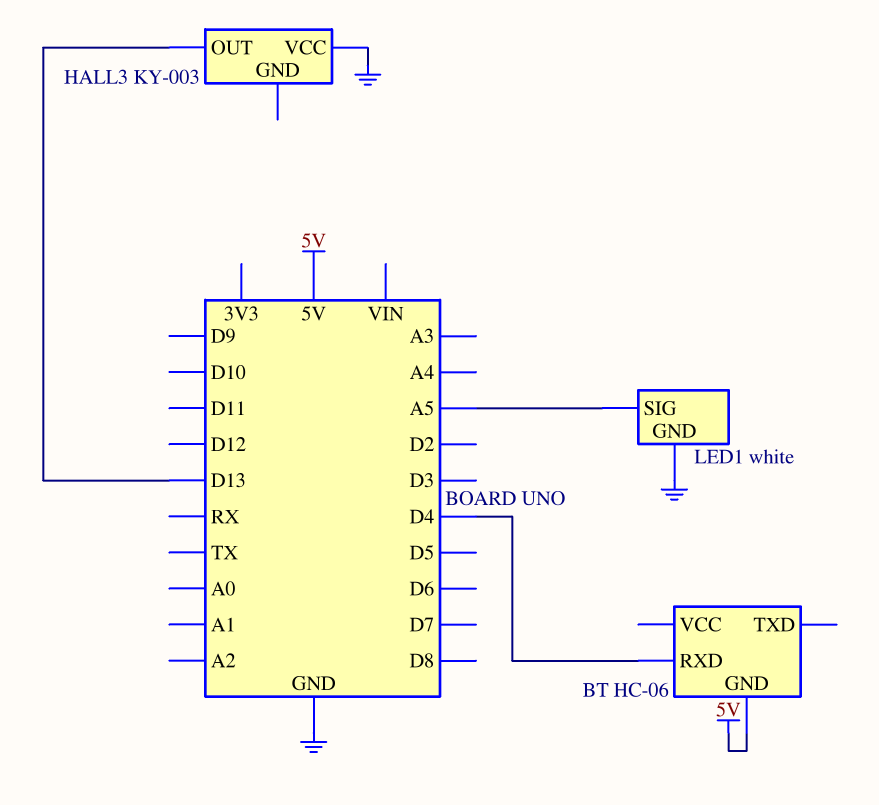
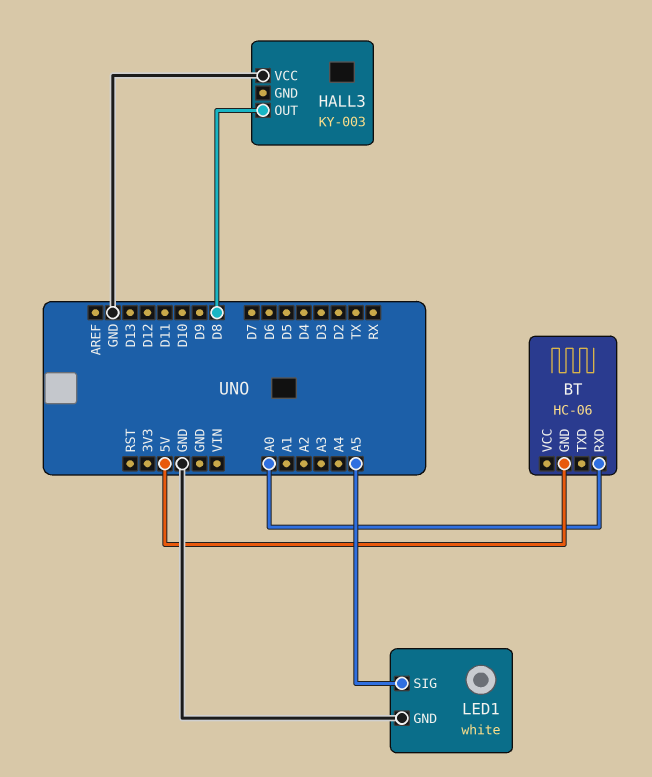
BT pin RXD: D4 -> A0
HALL3 pin OUT: D13 -> D8

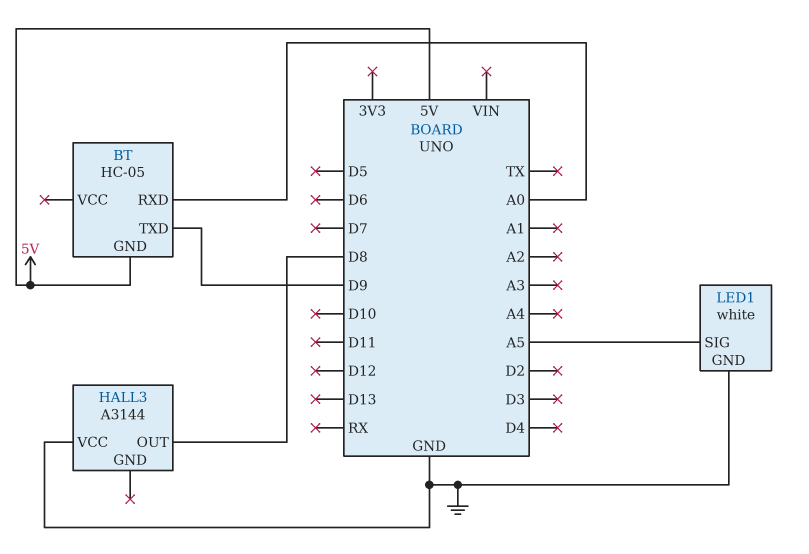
BT: HC-06 -> HC-05
BT pin TXD: none -> D9
HALL3: KY-003 -> A3144

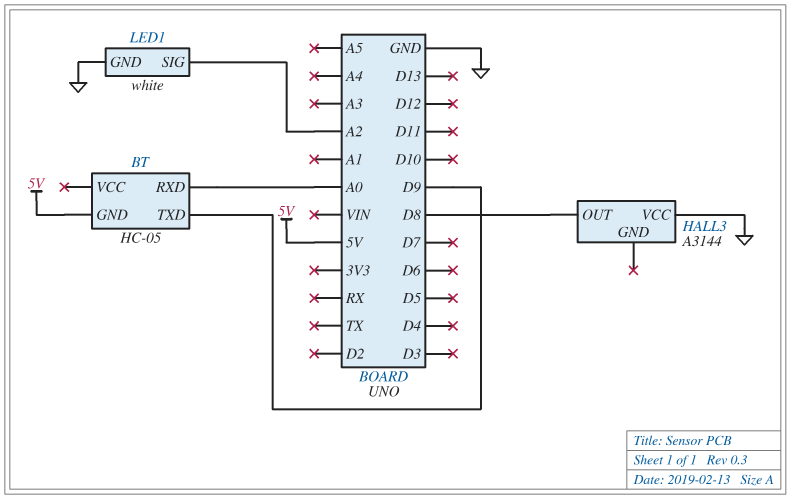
LED1 pin SIG: A5 -> A2

